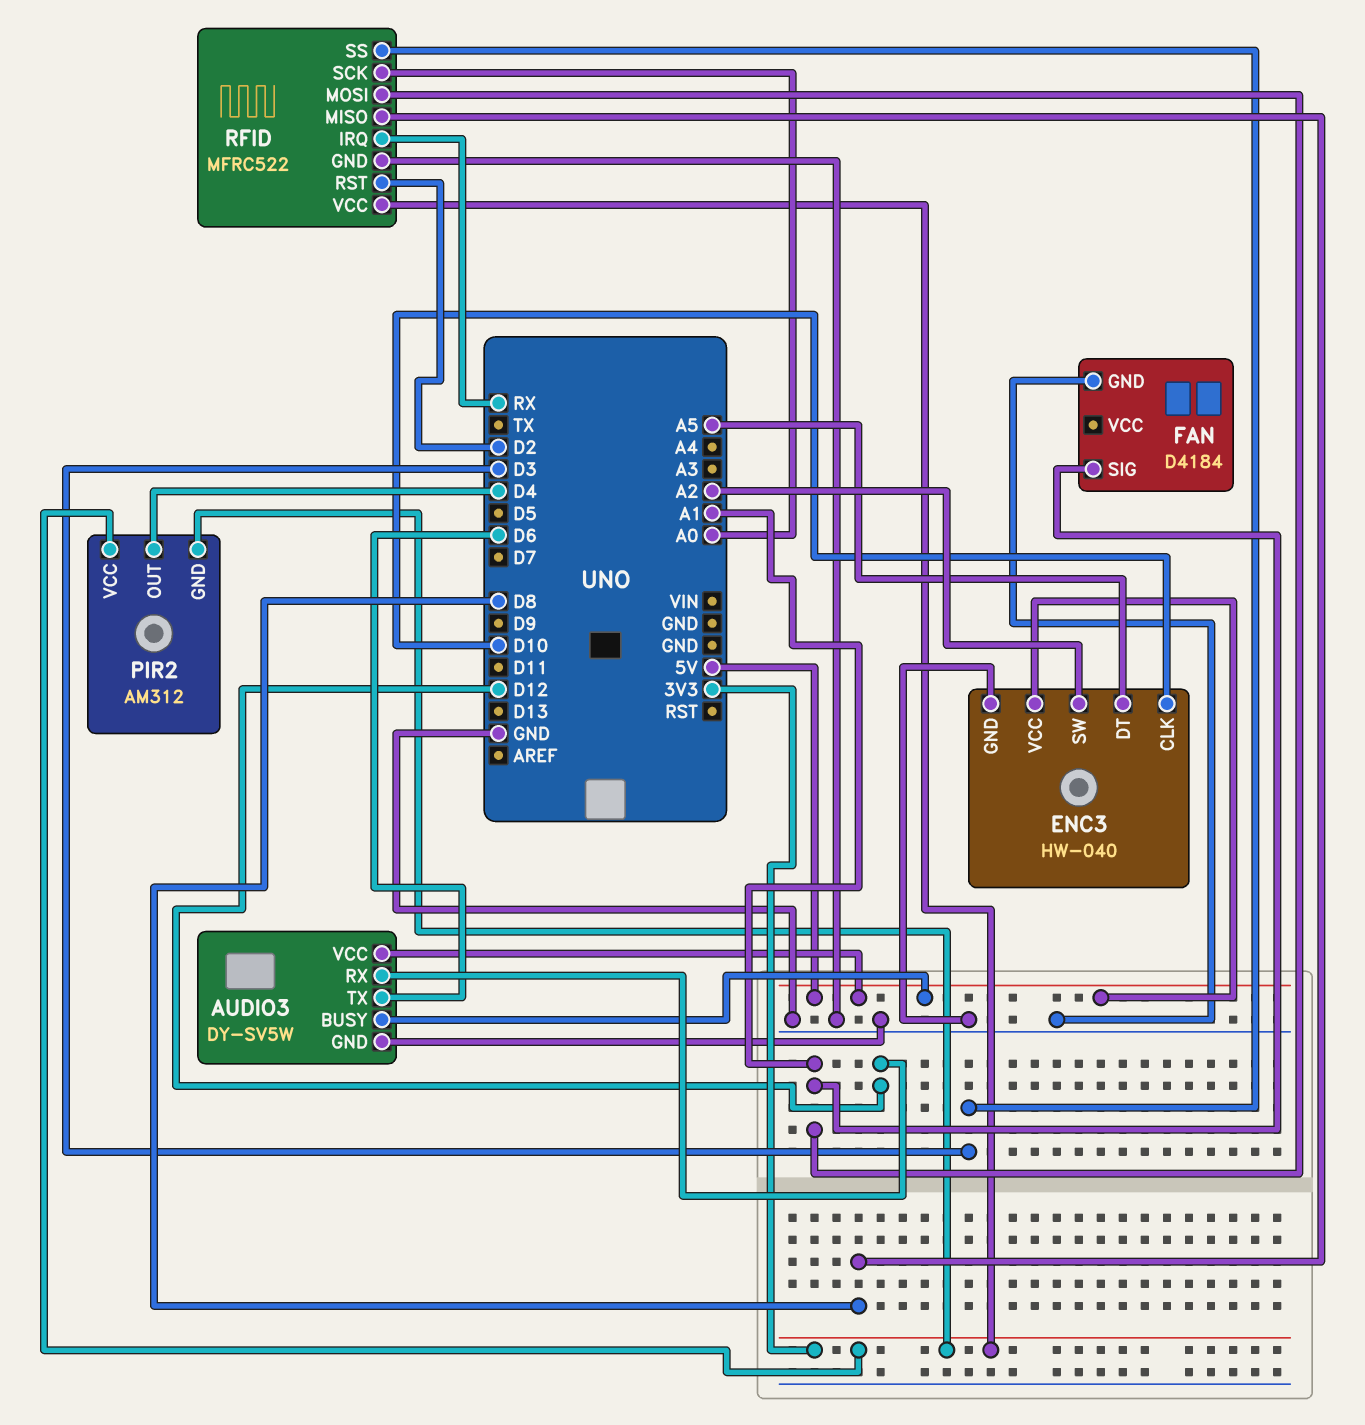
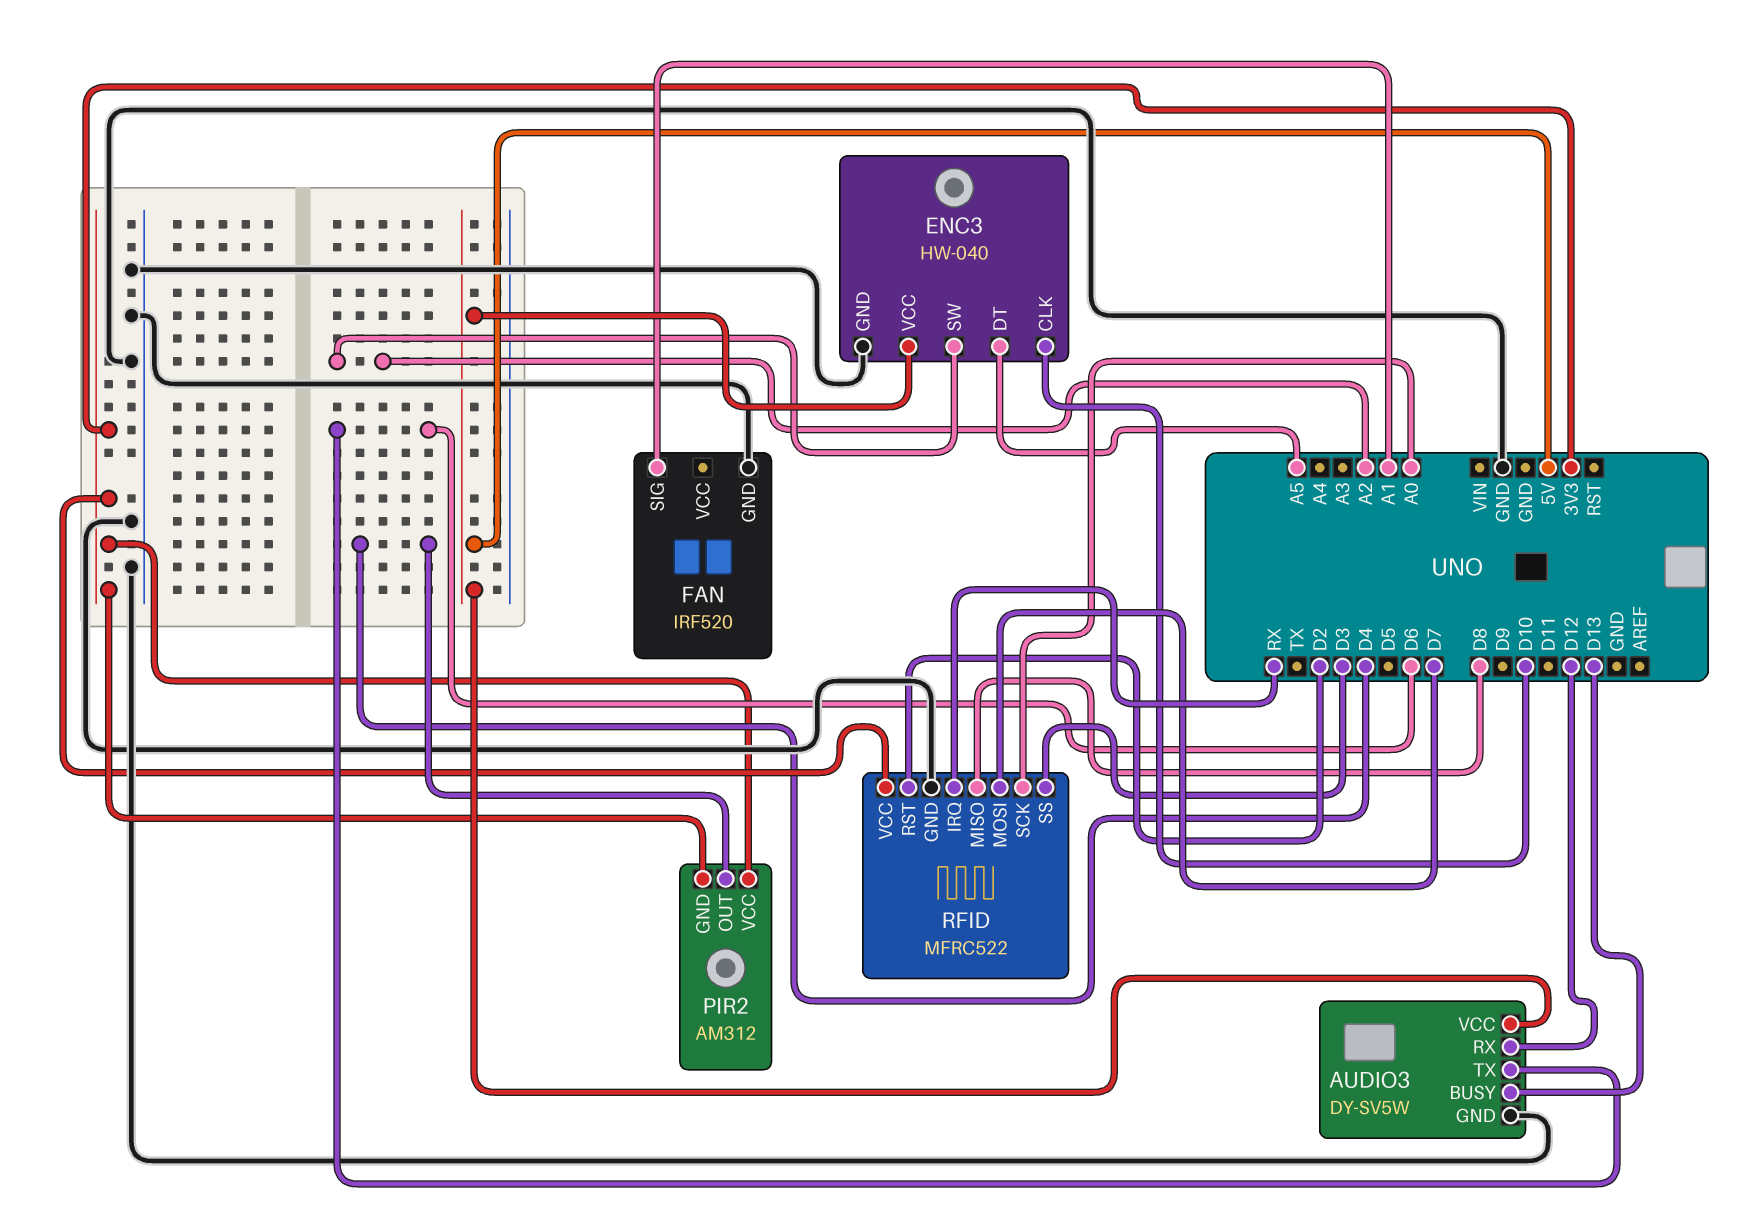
AUDIO3 pin BUSY: 5V -> D13
FAN: D4184 -> IRF520
RFID pin MOSI: A1 -> D7

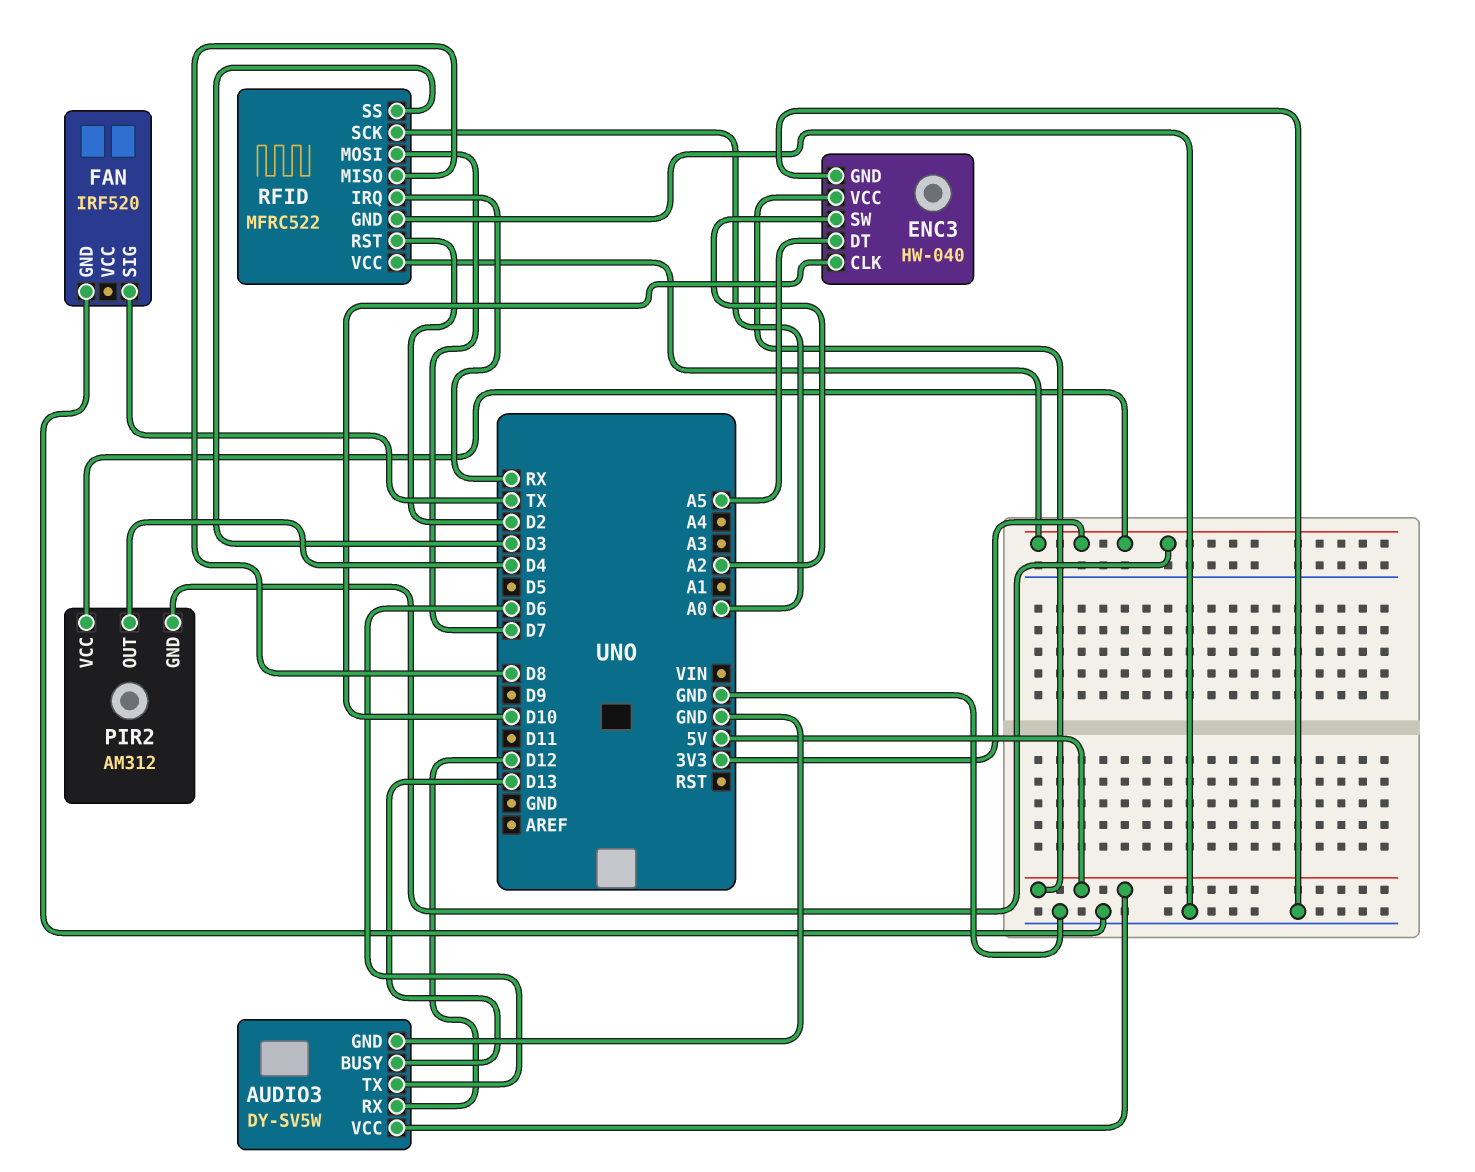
FAN pin SIG: A1 -> TX

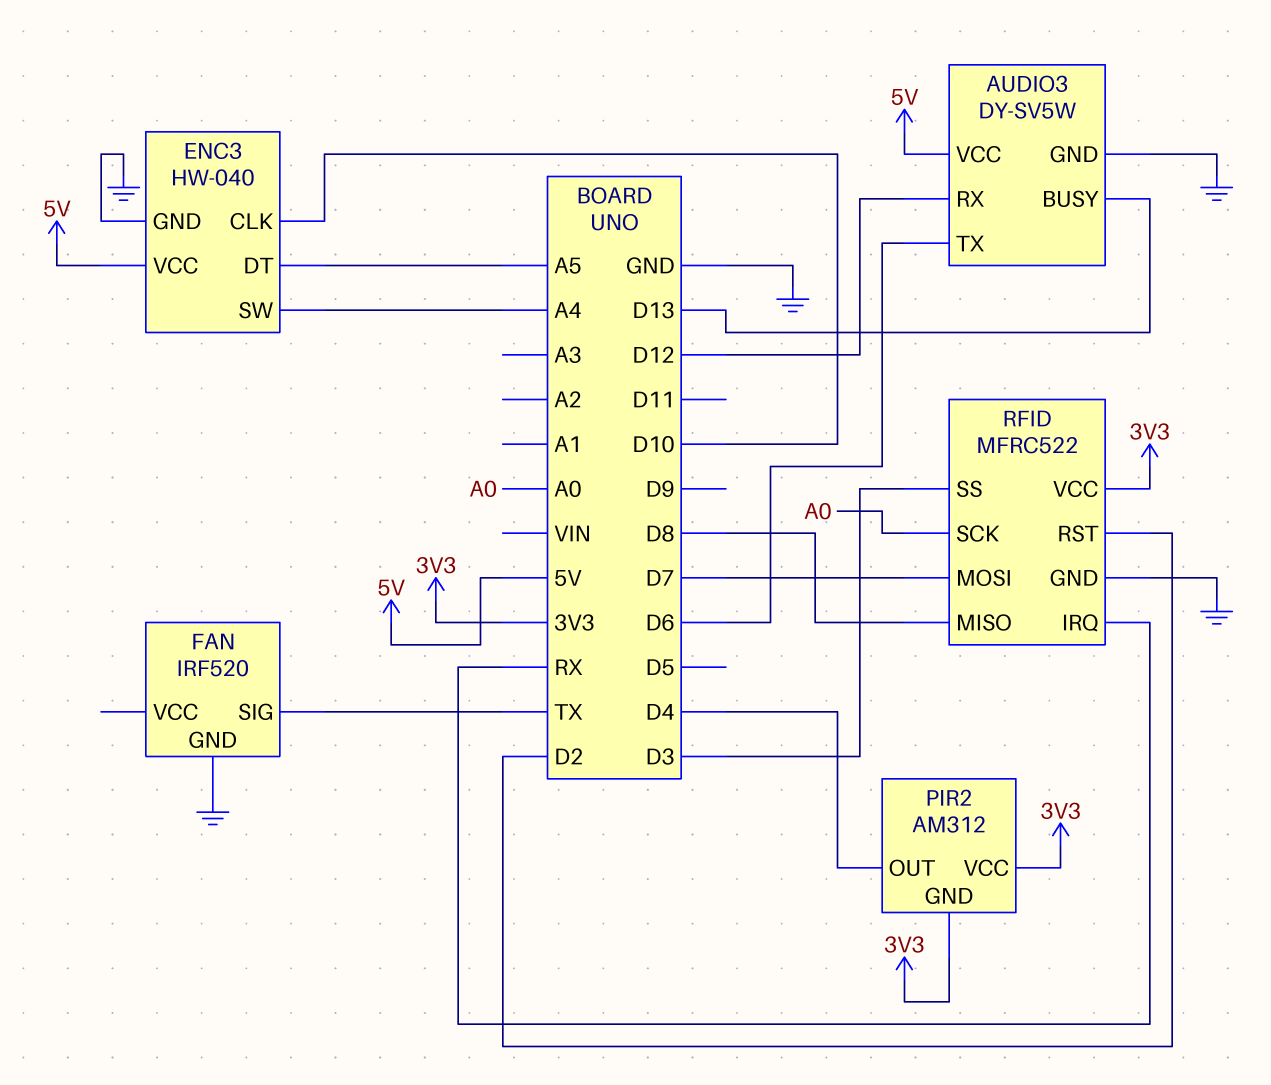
ENC3 pin SW: A2 -> A4

